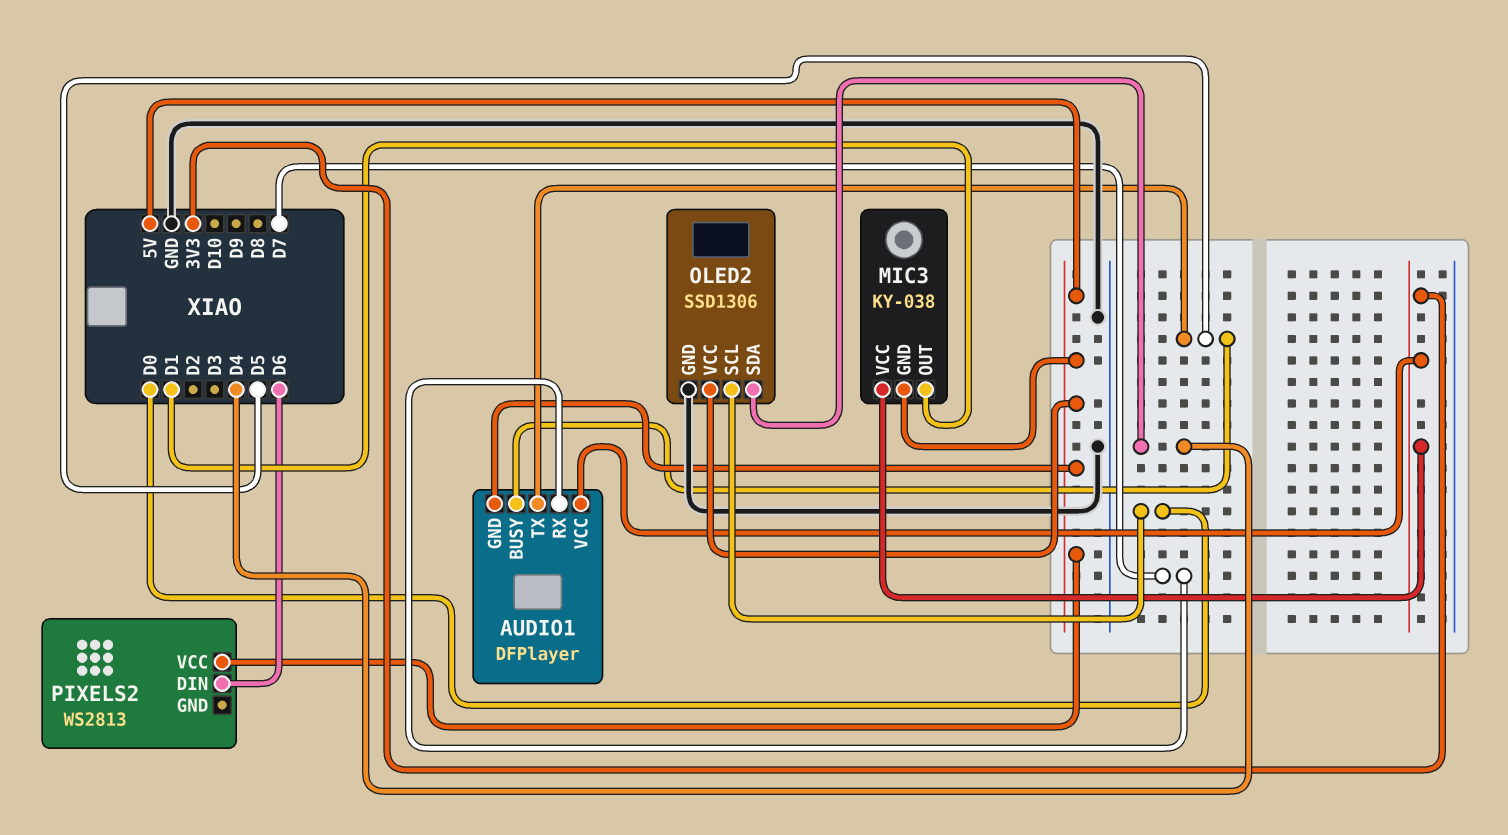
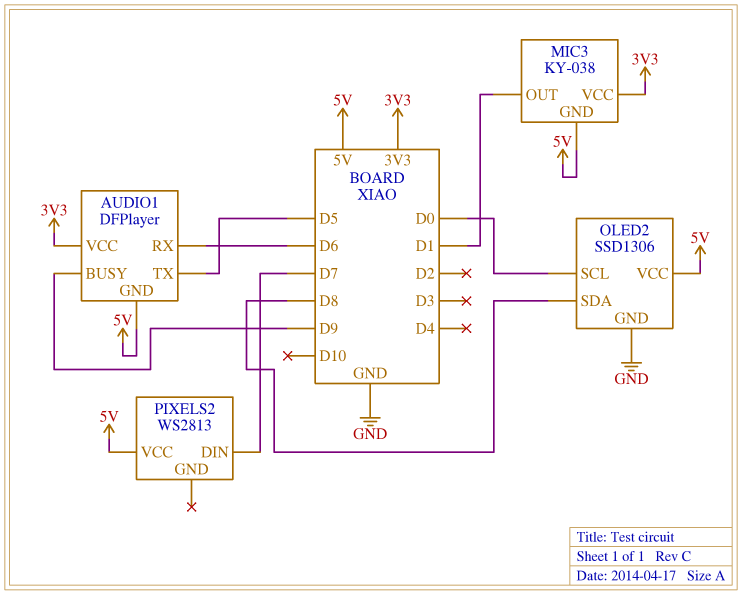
AUDIO1 pin BUSY: D5 -> D9
AUDIO1 pin RX: D7 -> D6
OLED2 pin SDA: D4 -> D8
PIXELS2 pin DIN: D6 -> D7

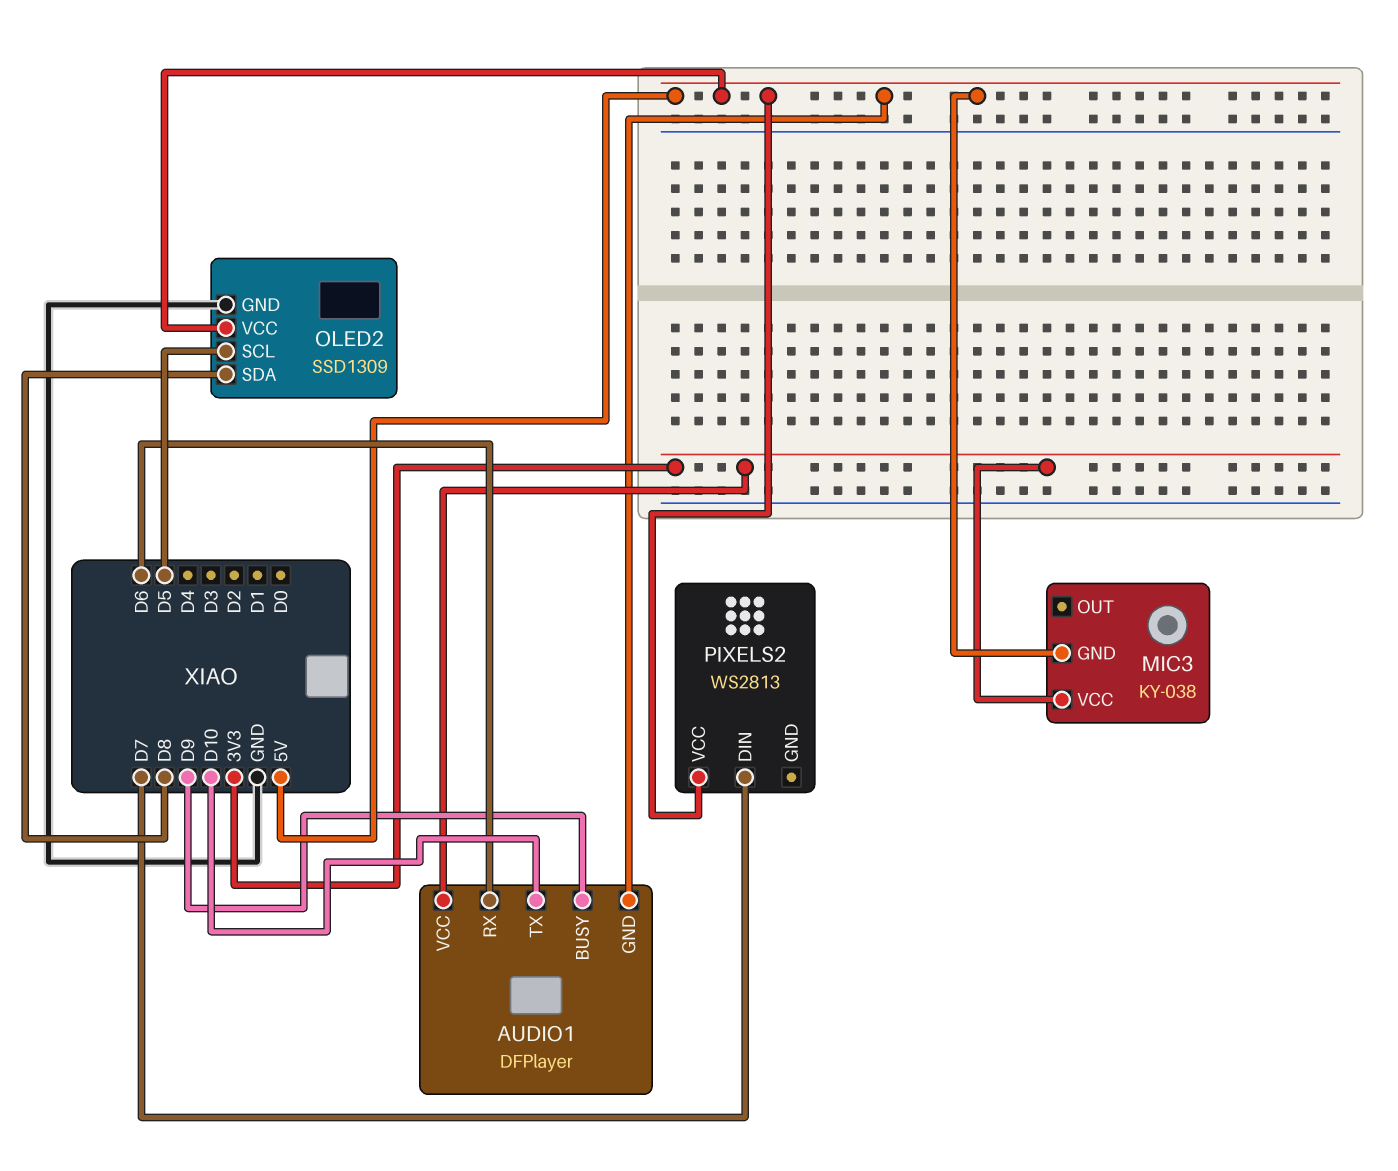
AUDIO1 pin TX: D5 -> D10
MIC3 pin OUT: D1 -> none
OLED2: SSD1306 -> SSD1309
OLED2 pin SCL: D0 -> D5

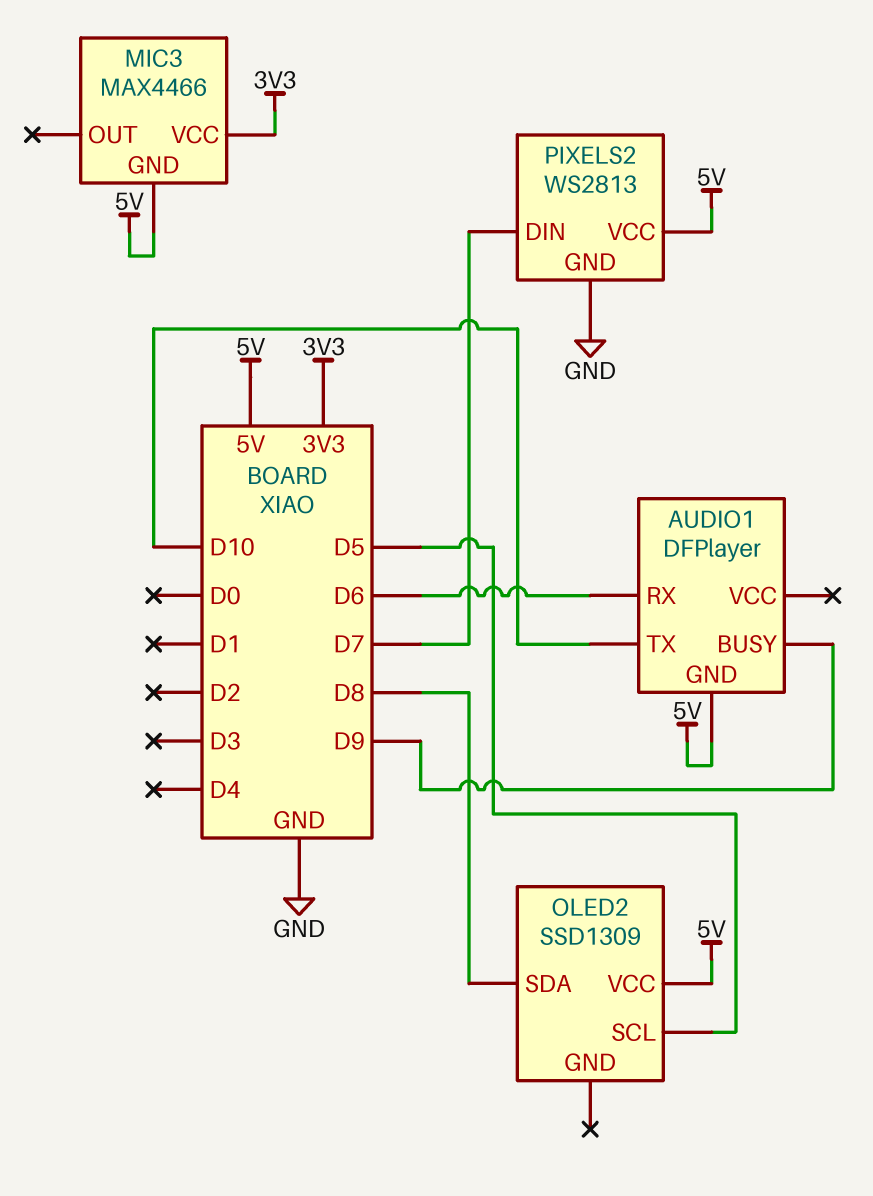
AUDIO1 pin VCC: 3V3 -> none
MIC3: KY-038 -> MAX4466
OLED2 pin GND: GND -> none
PIXELS2 pin GND: none -> GND

